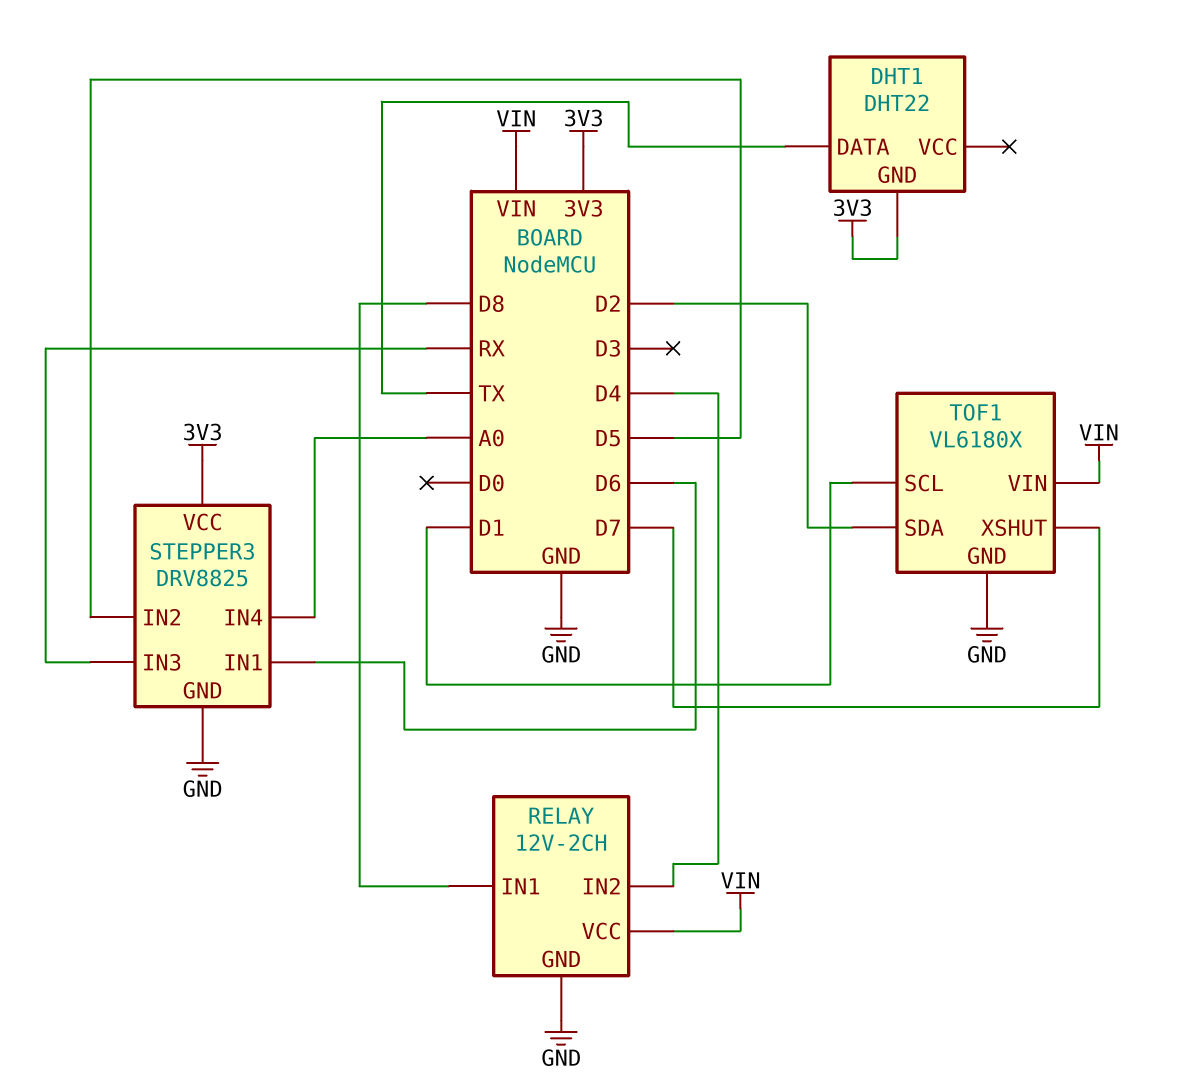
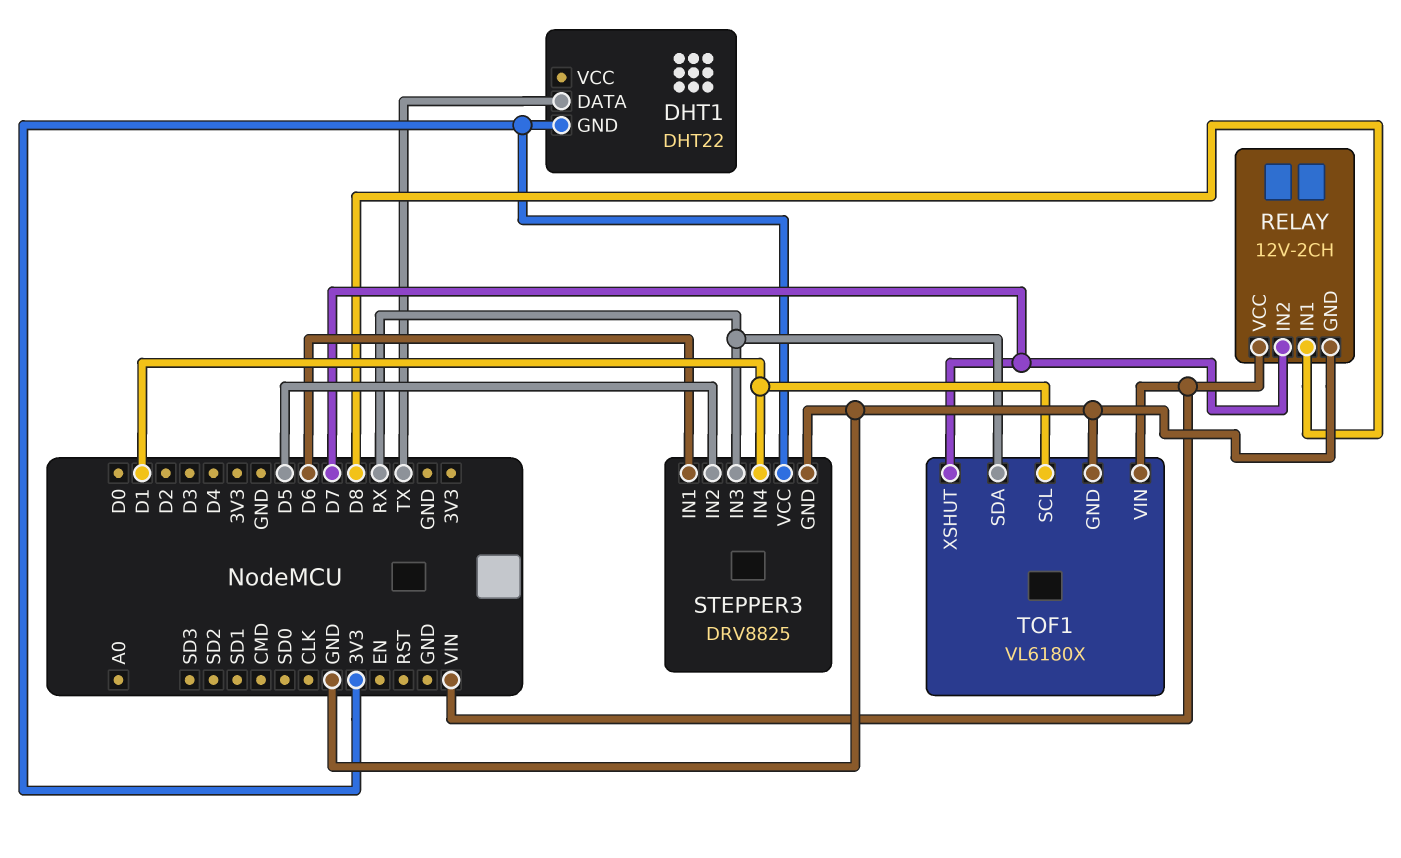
RELAY pin IN2: D4 -> D7
STEPPER3 pin IN4: A0 -> D1
TOF1 pin SDA: D2 -> RX

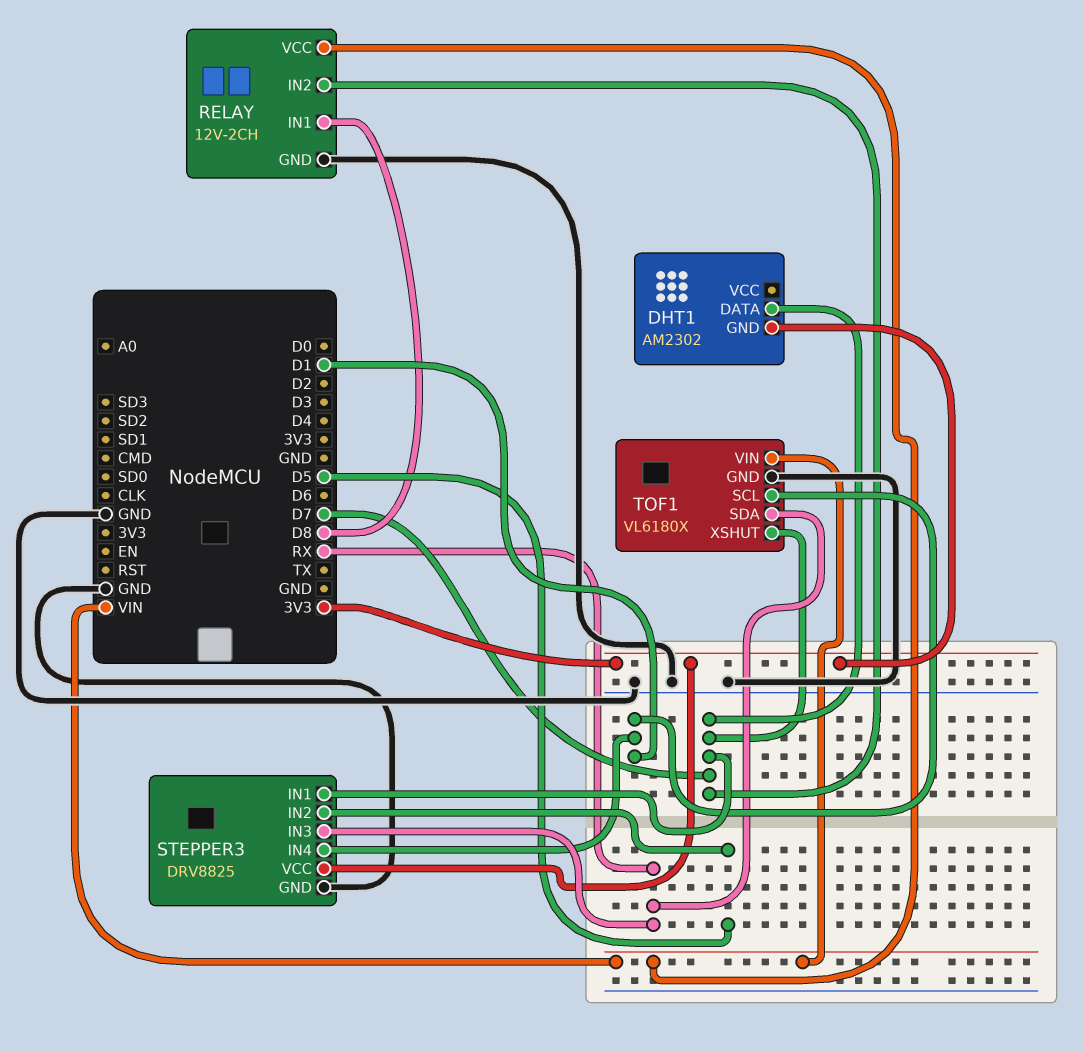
DHT1: DHT22 -> AM2302
DHT1 pin DATA: TX -> D7
STEPPER3 pin IN1: D6 -> D7

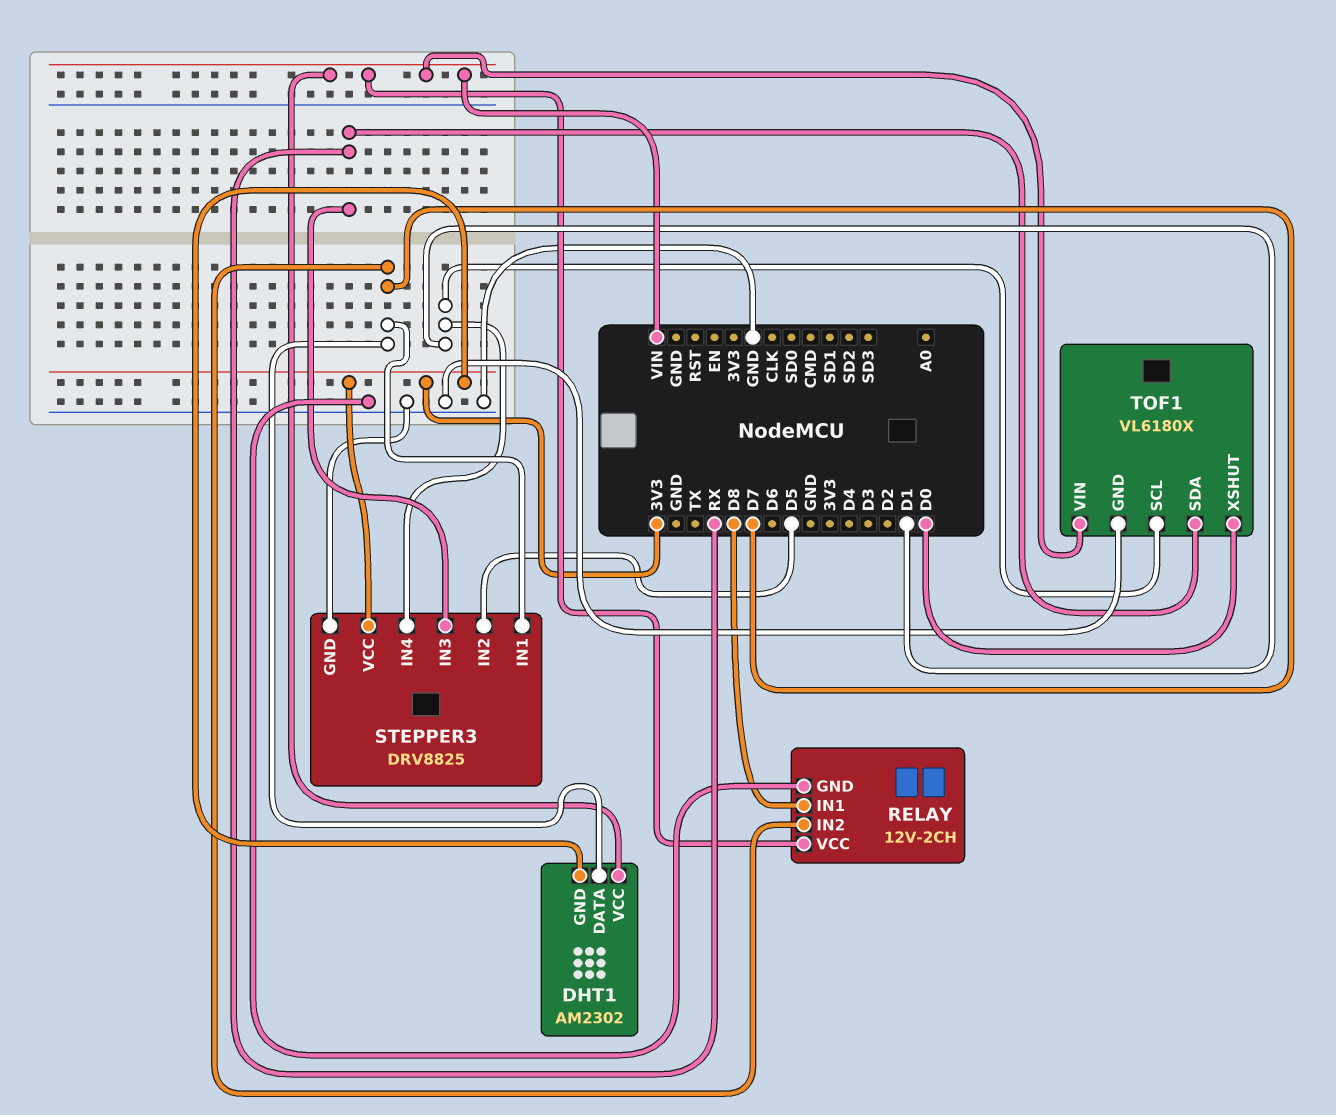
DHT1 pin VCC: none -> VIN
TOF1 pin XSHUT: D7 -> D0

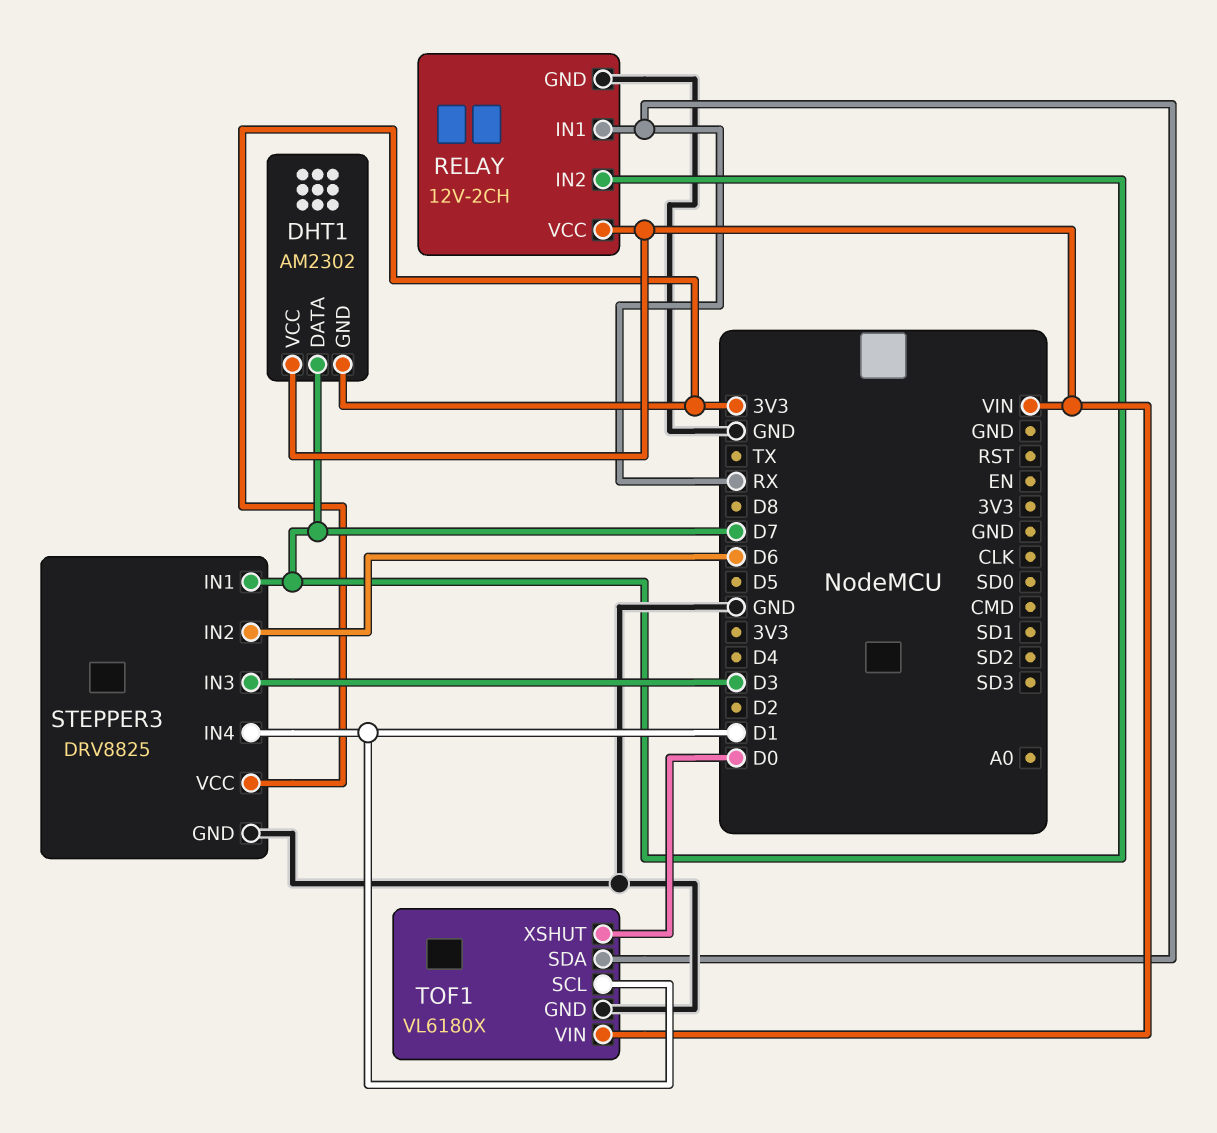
RELAY pin IN1: D8 -> RX
STEPPER3 pin IN2: D5 -> D6
STEPPER3 pin IN3: RX -> D3

